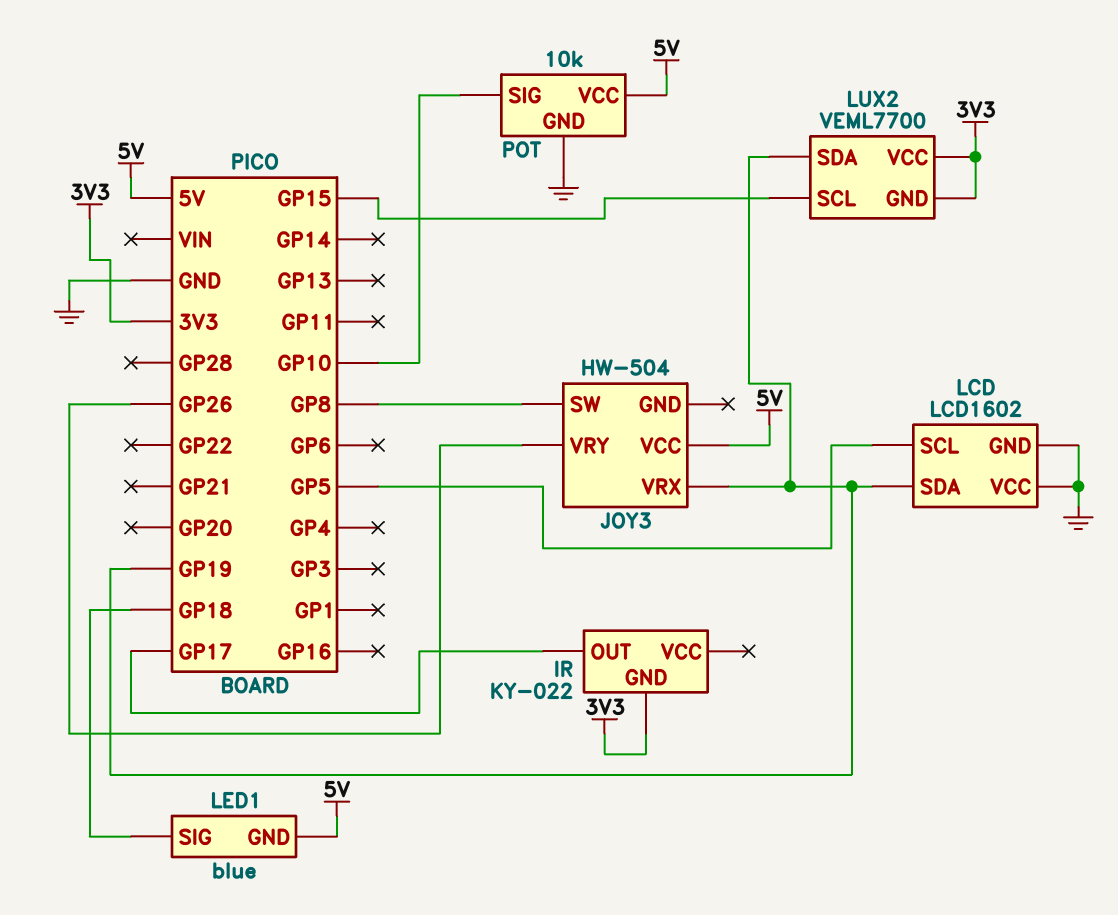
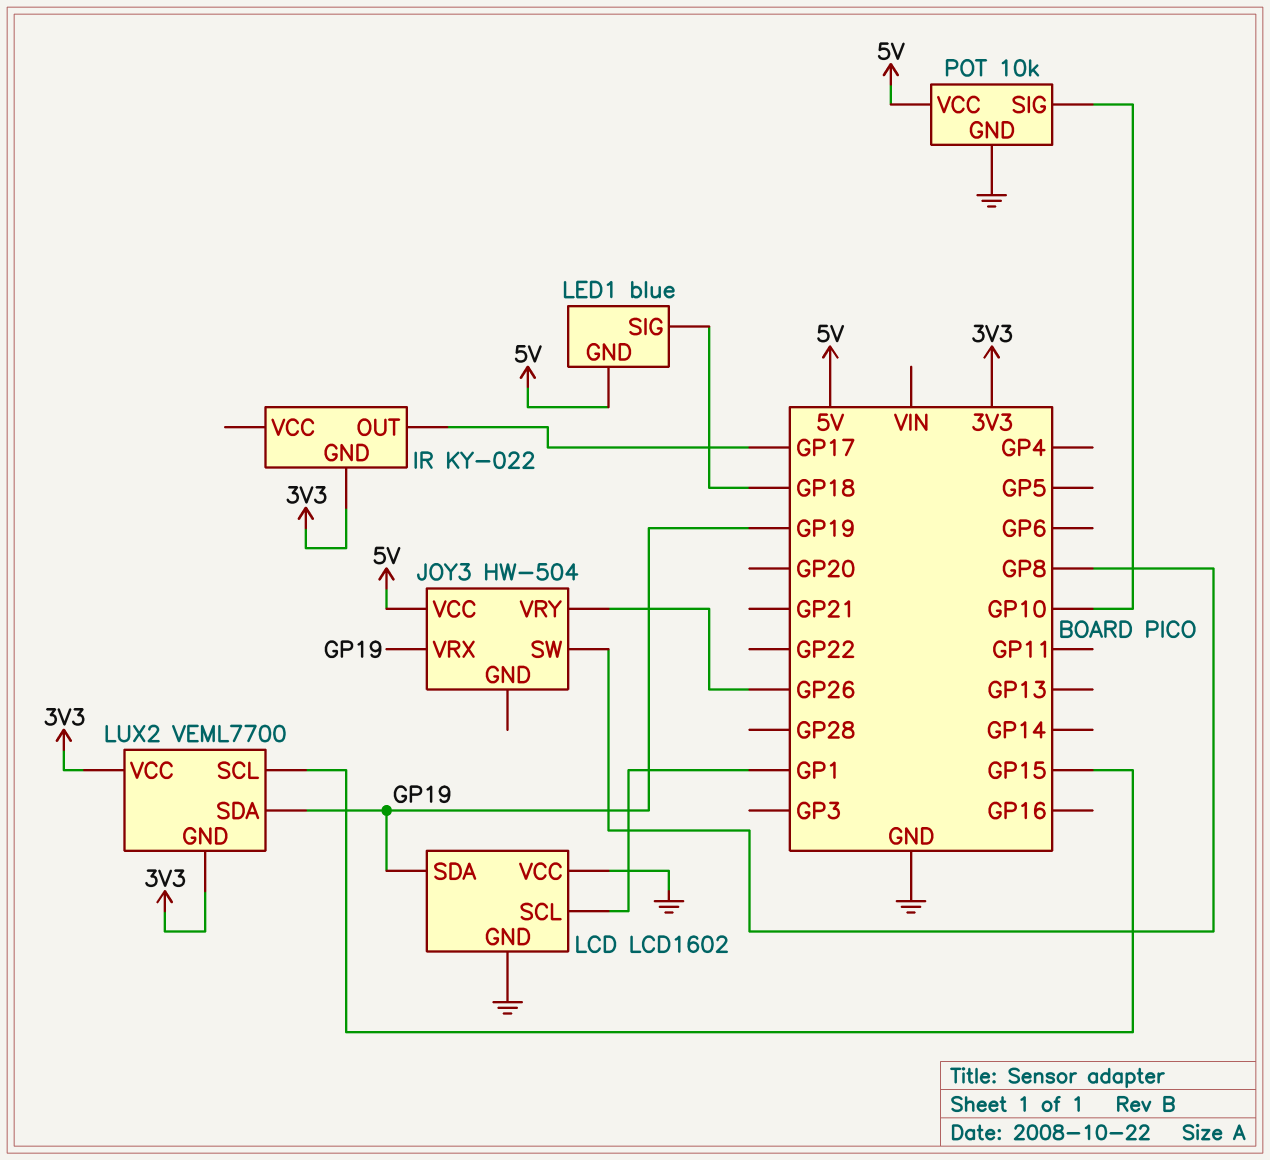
LCD pin SCL: GP5 -> GP1

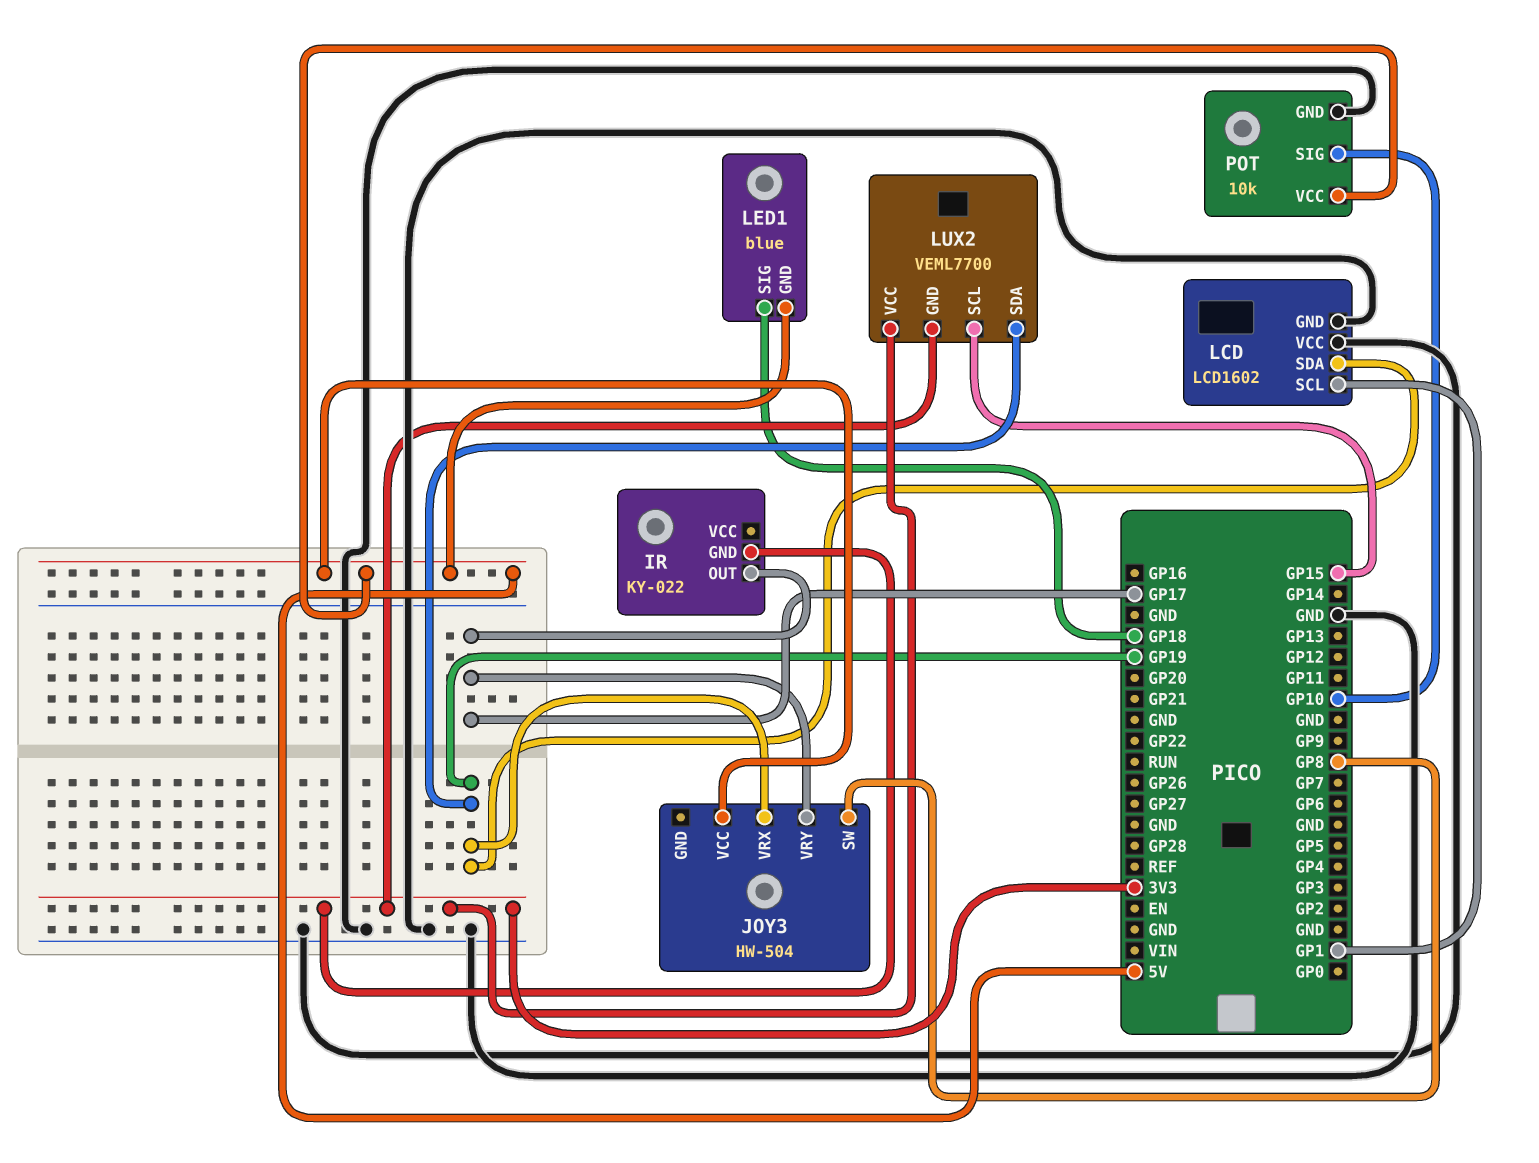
JOY3 pin VRY: GP26 -> GP17

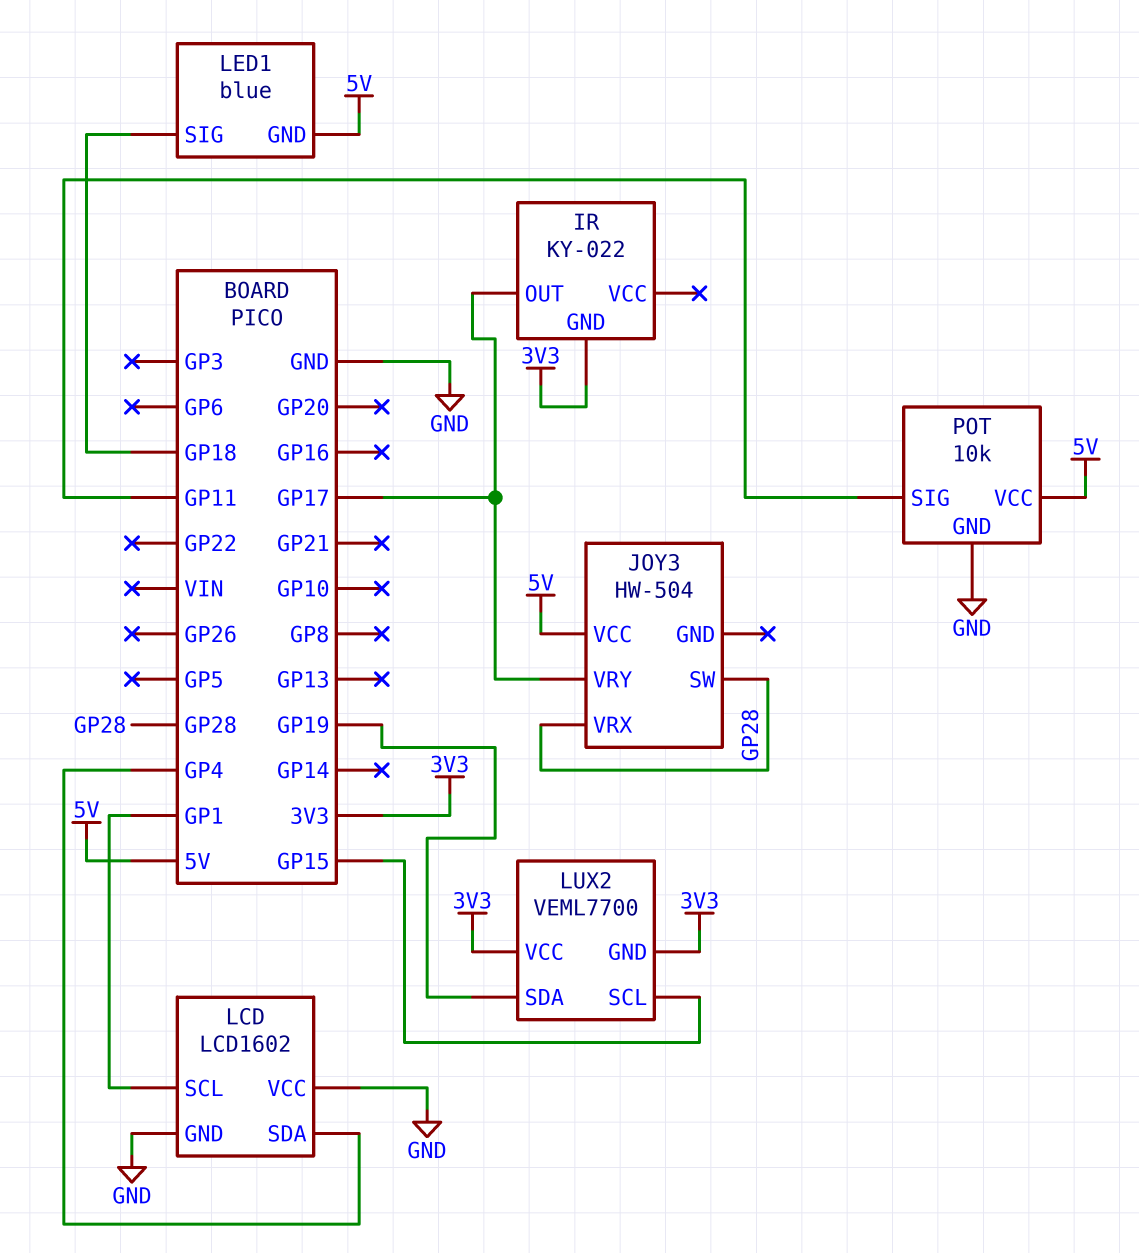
JOY3 pin SW: GP8 -> GP28
JOY3 pin VRX: GP19 -> GP28
LCD pin SDA: GP19 -> GP4
POT pin SIG: GP10 -> GP11

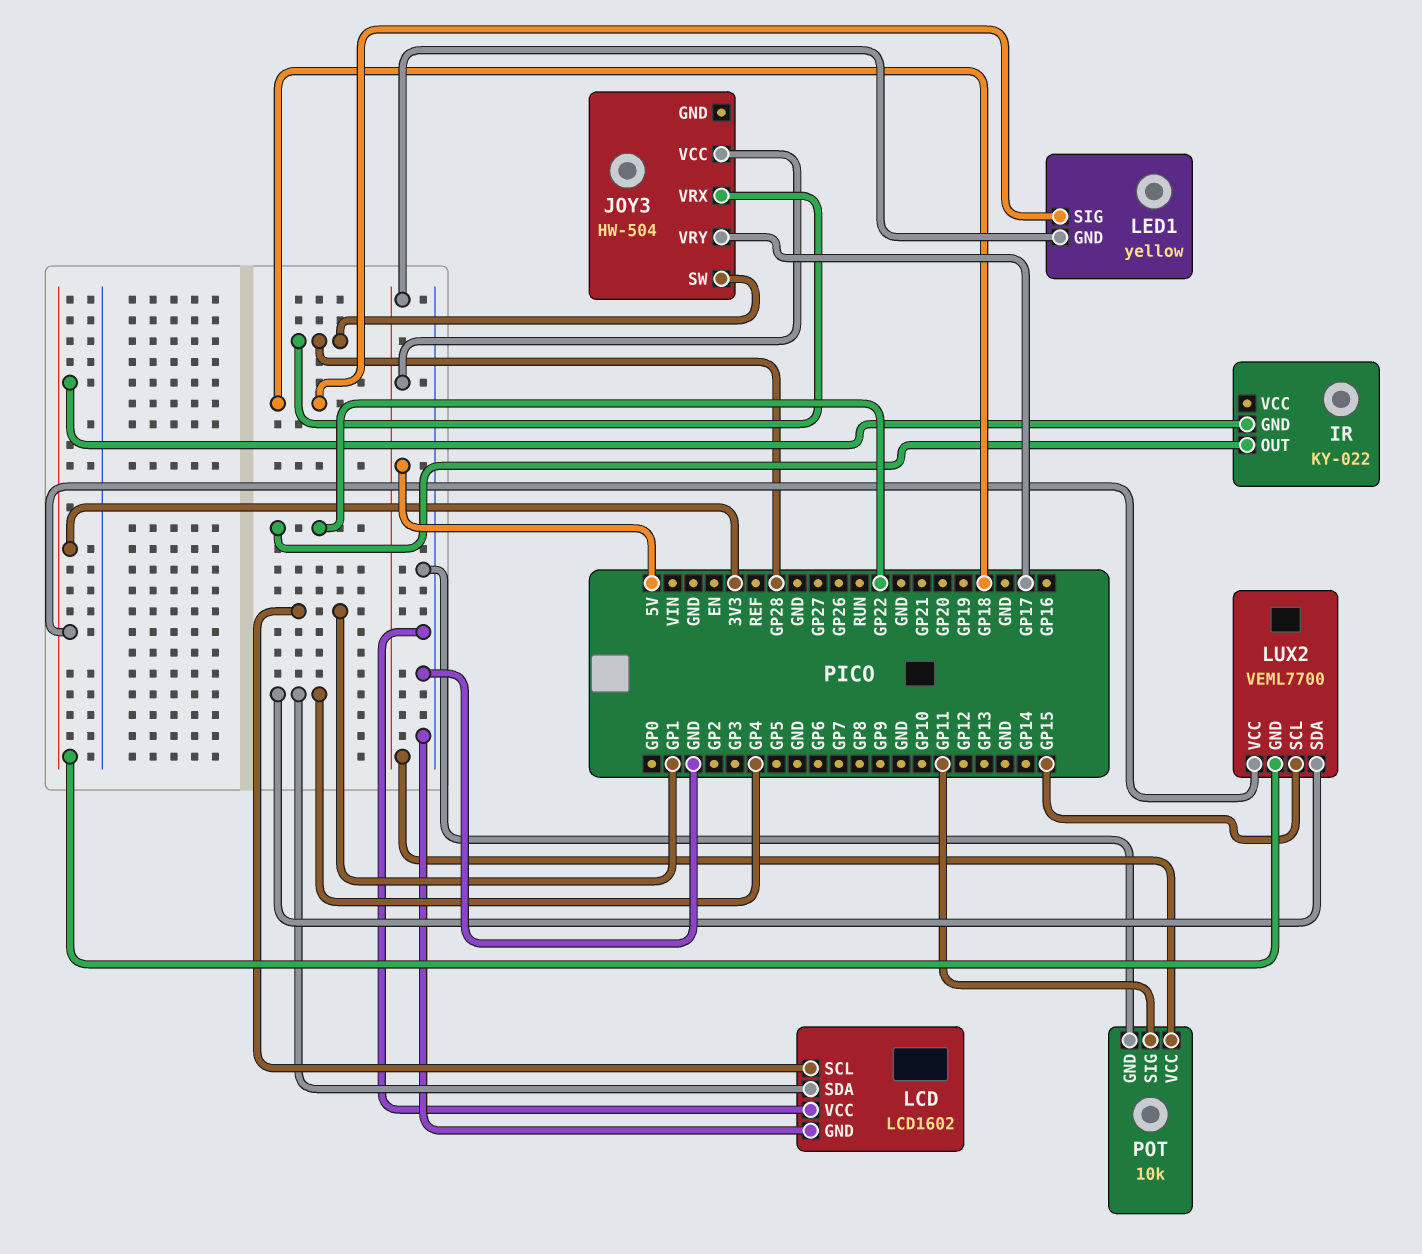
IR pin OUT: GP17 -> GP22
LED1: blue -> yellow
LUX2 pin SDA: GP19 -> GP4

